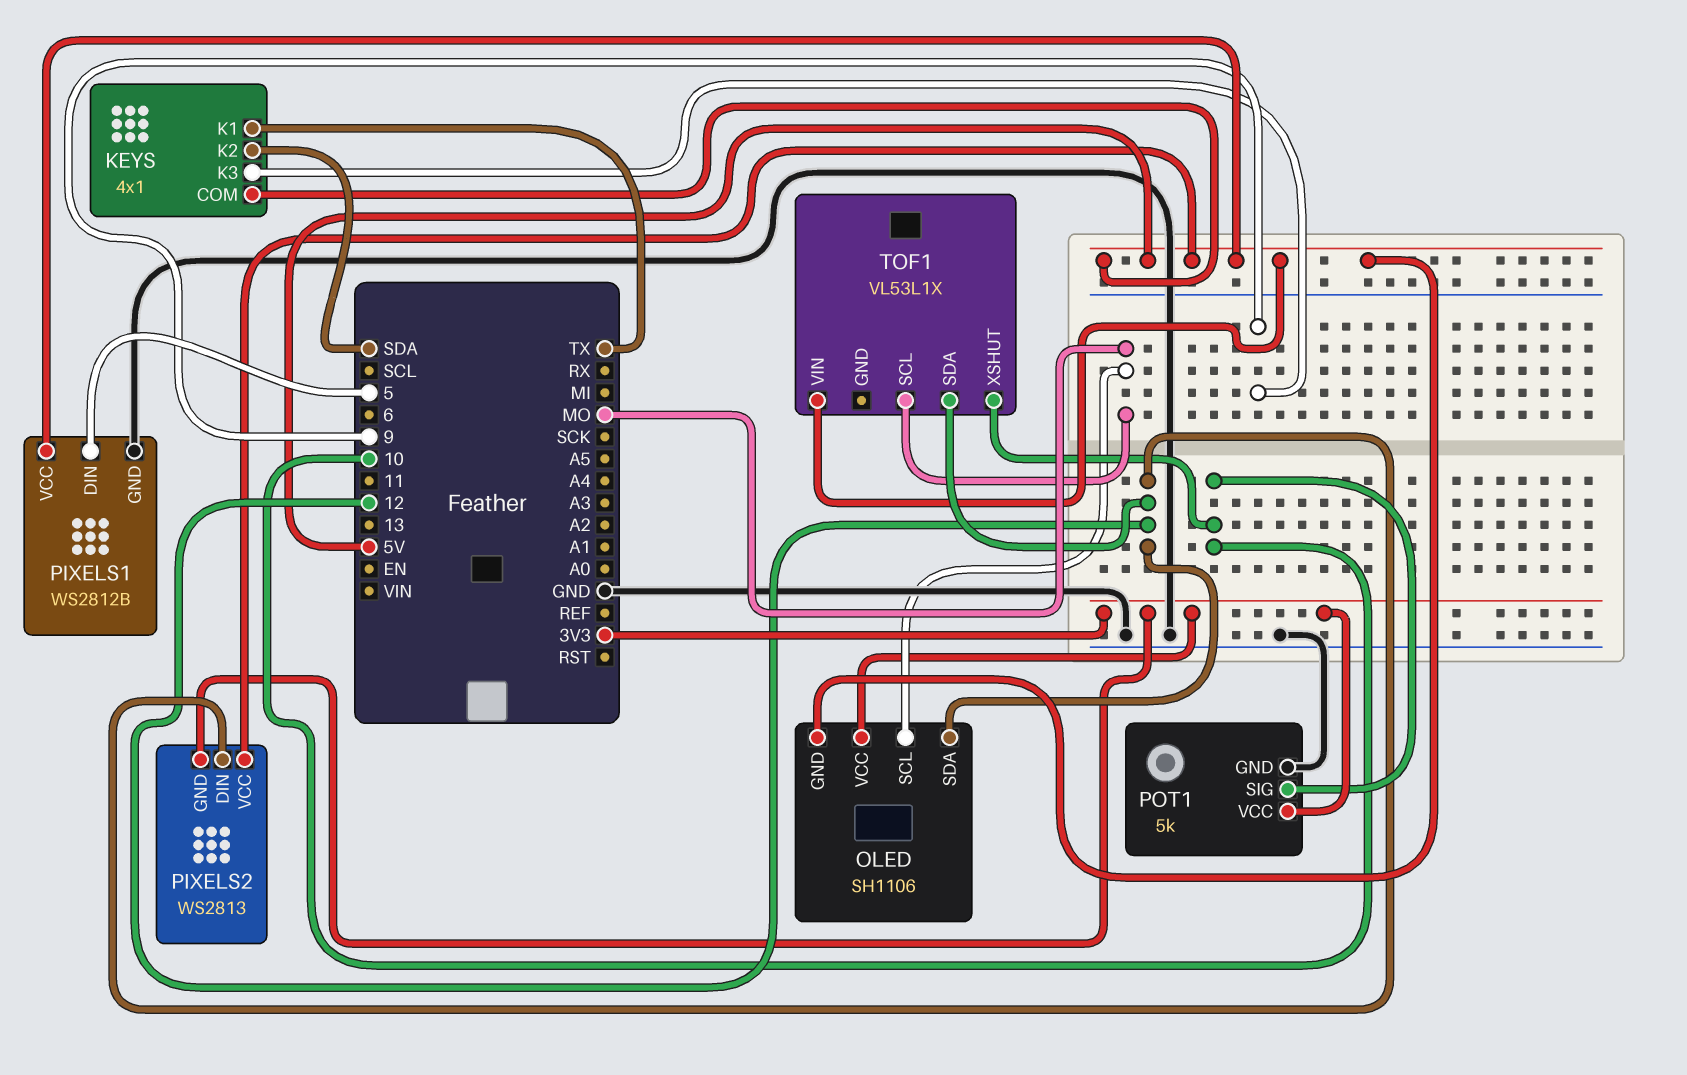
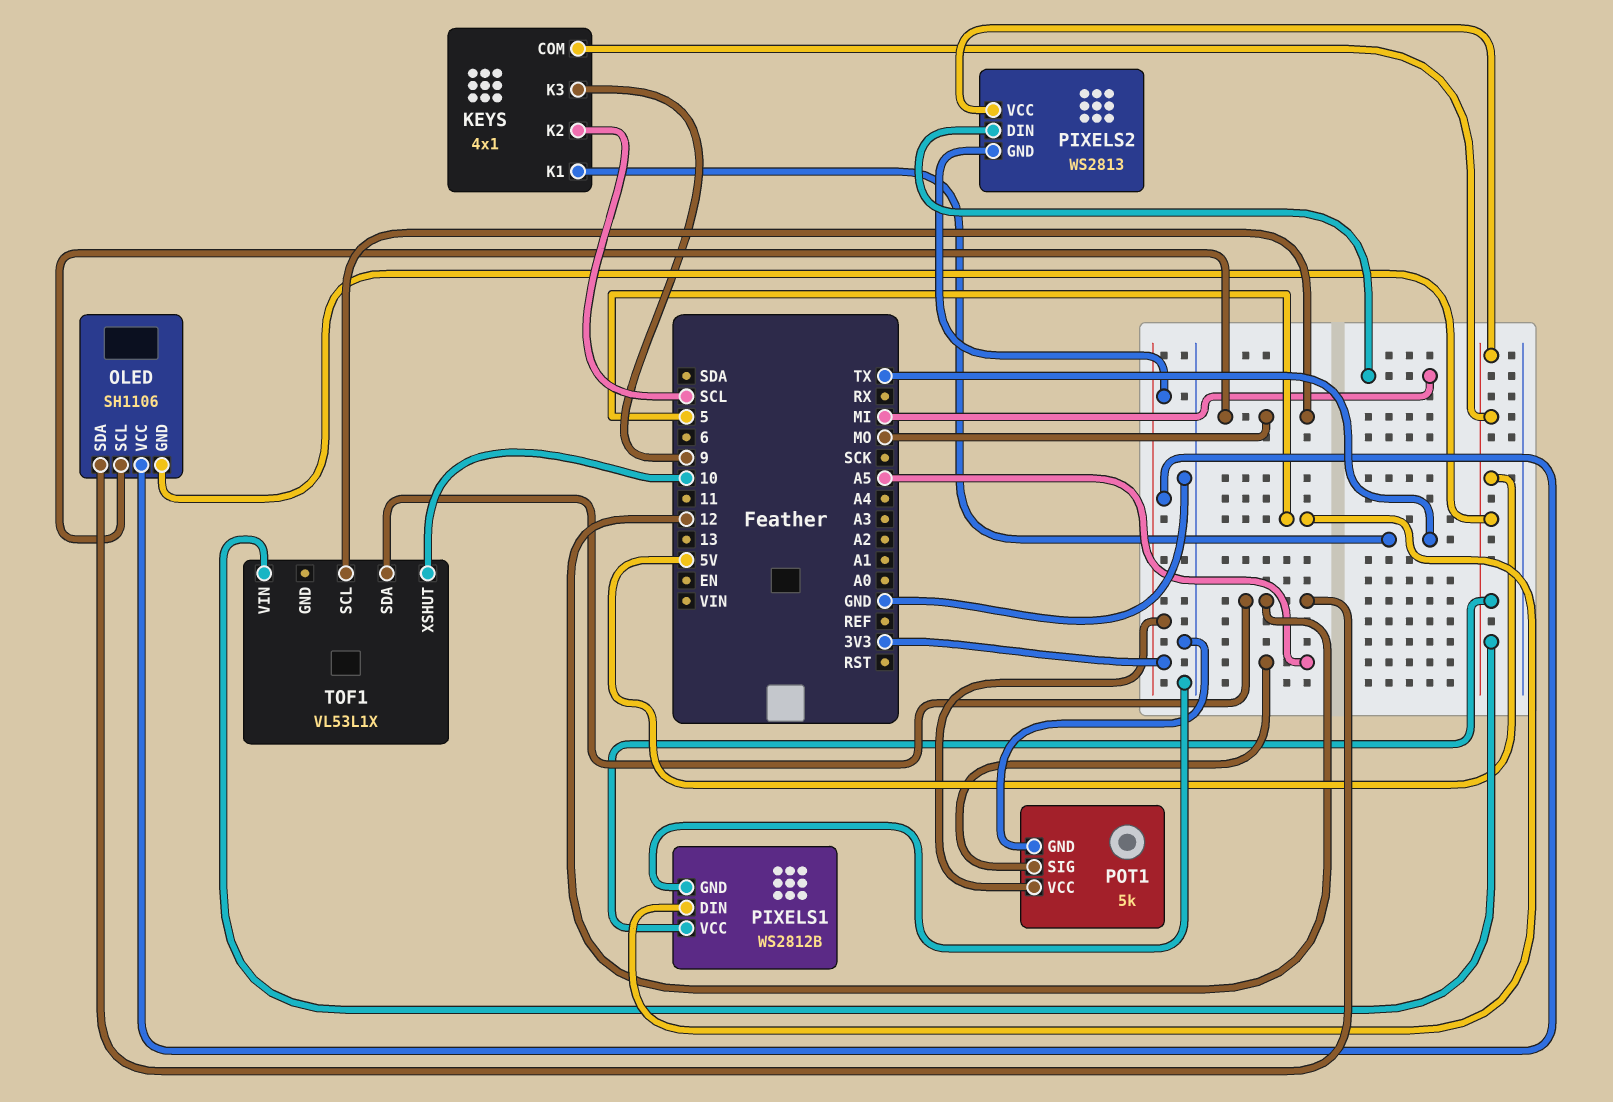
KEYS pin K2: SDA -> SCL
PIXELS2 pin DIN: 12 -> MI
POT1 pin SIG: 10 -> A5

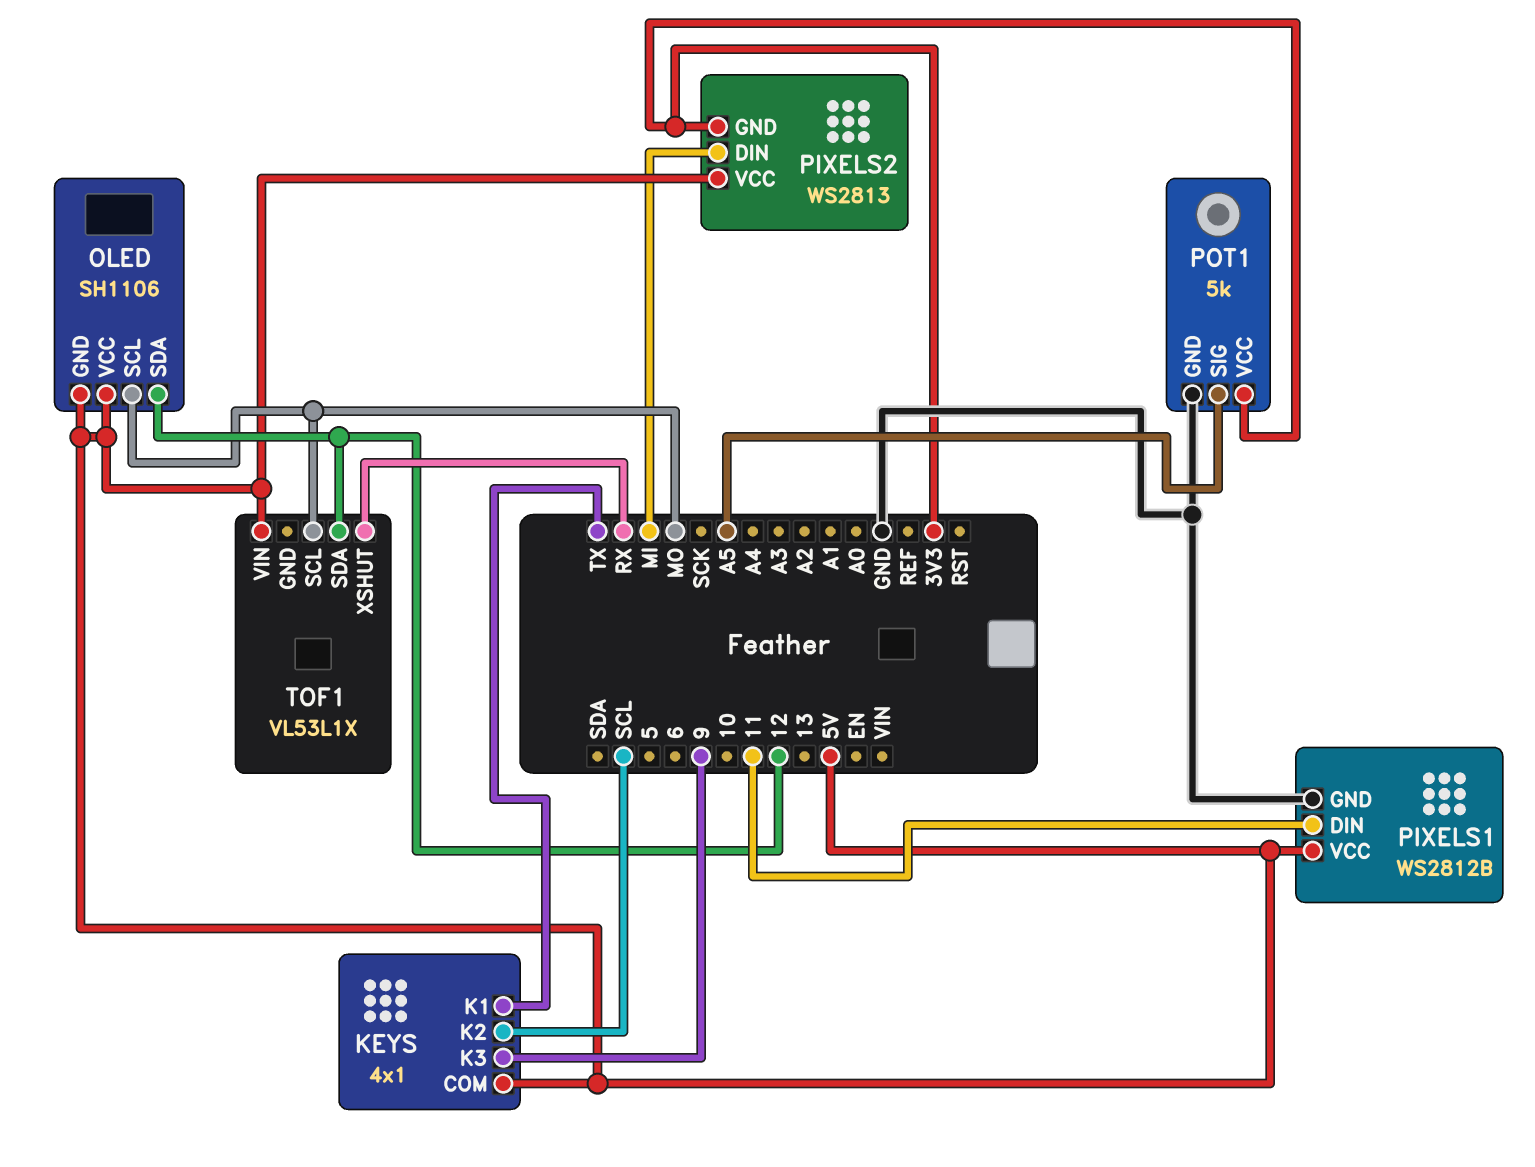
OLED pin VCC: 3V3 -> 5V
PIXELS1 pin DIN: 5 -> 11
TOF1 pin XSHUT: 10 -> RX

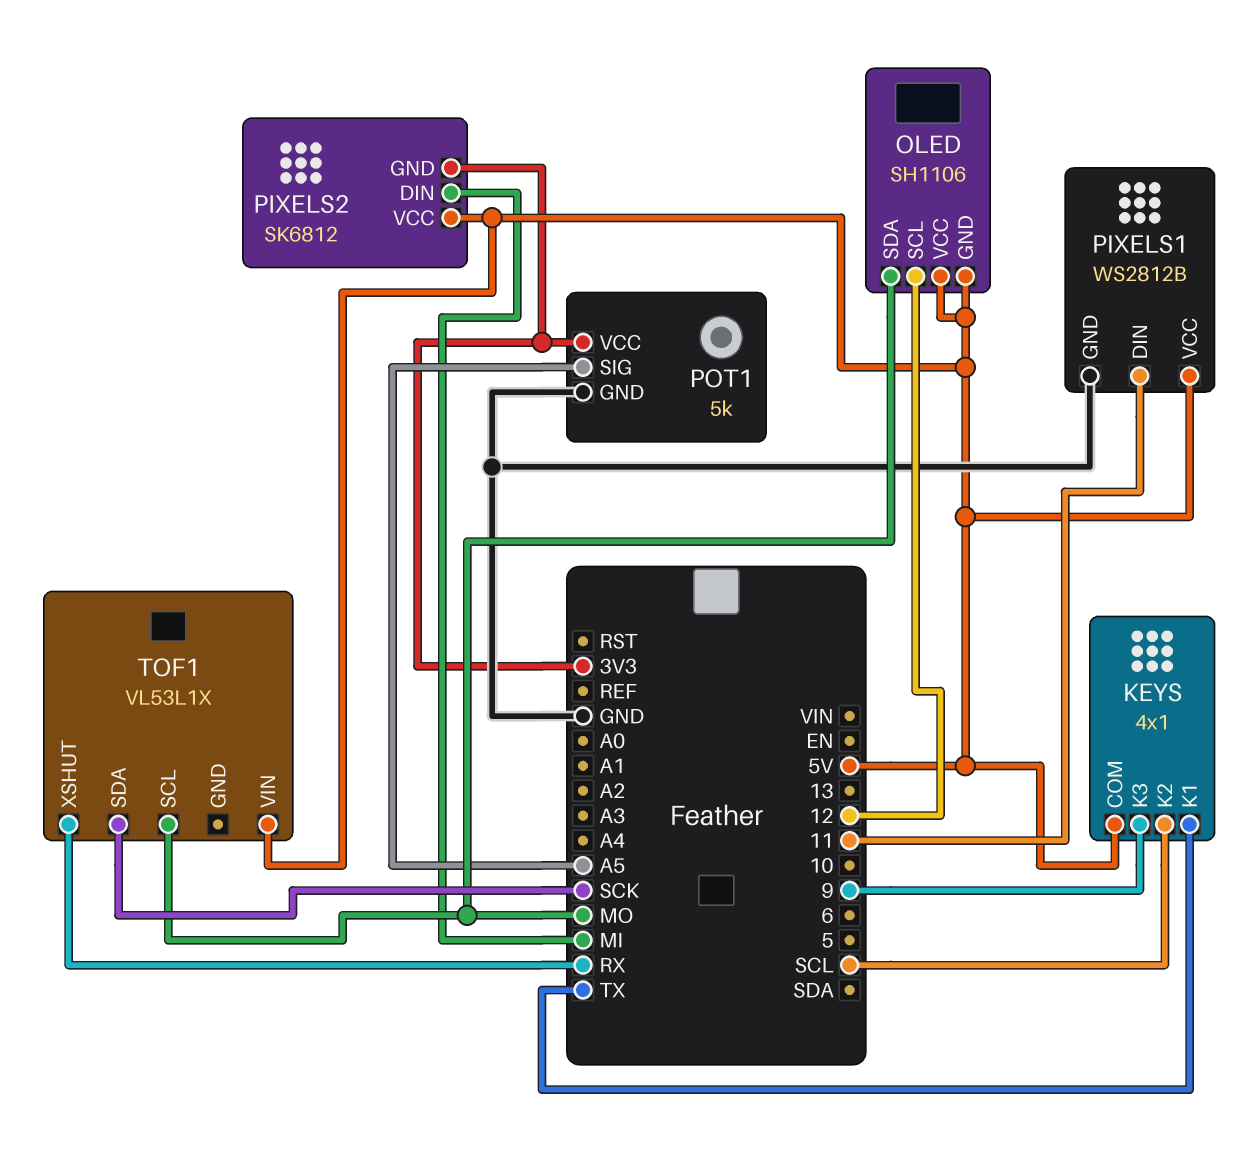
OLED pin SCL: MO -> 12
OLED pin SDA: 12 -> MO
PIXELS2: WS2813 -> SK6812
TOF1 pin SDA: 12 -> SCK

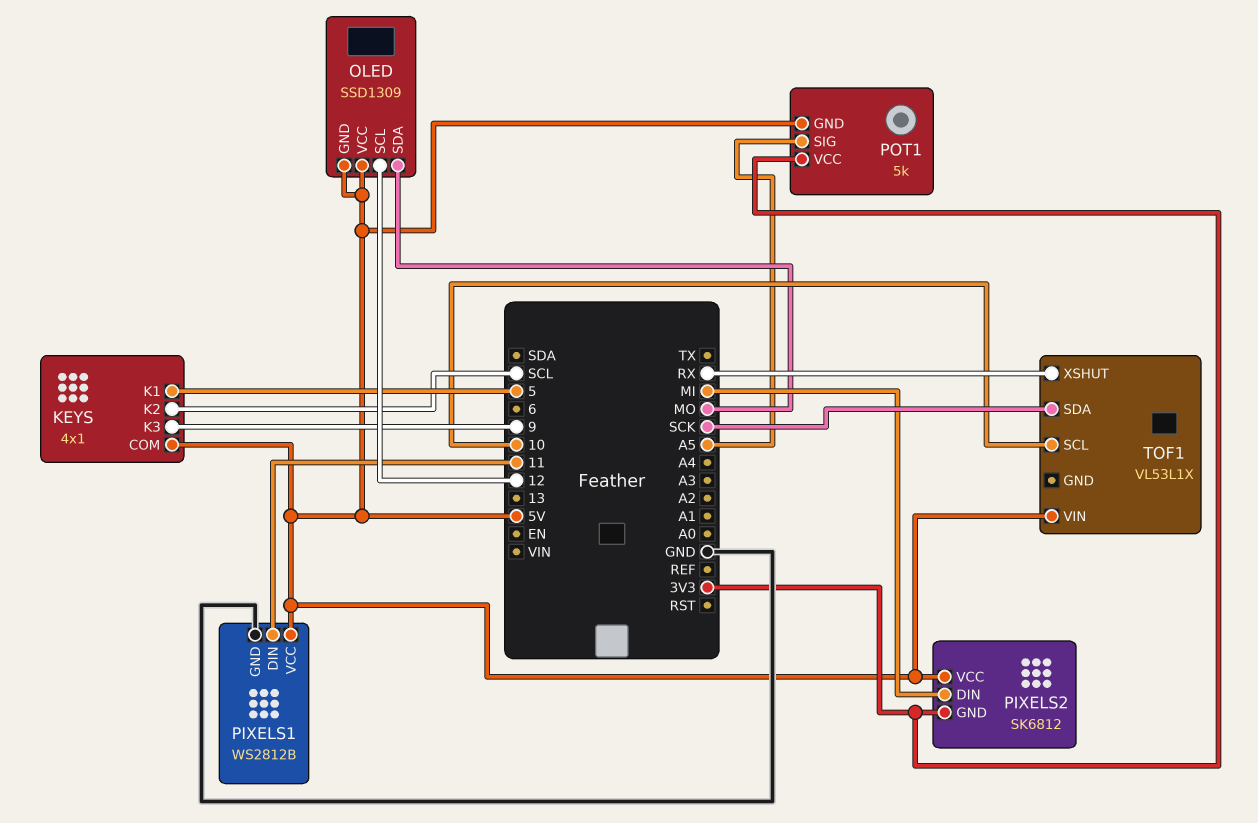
KEYS pin K1: TX -> 5
OLED: SH1106 -> SSD1309
POT1 pin GND: GND -> 5V
TOF1 pin SCL: MO -> 10

